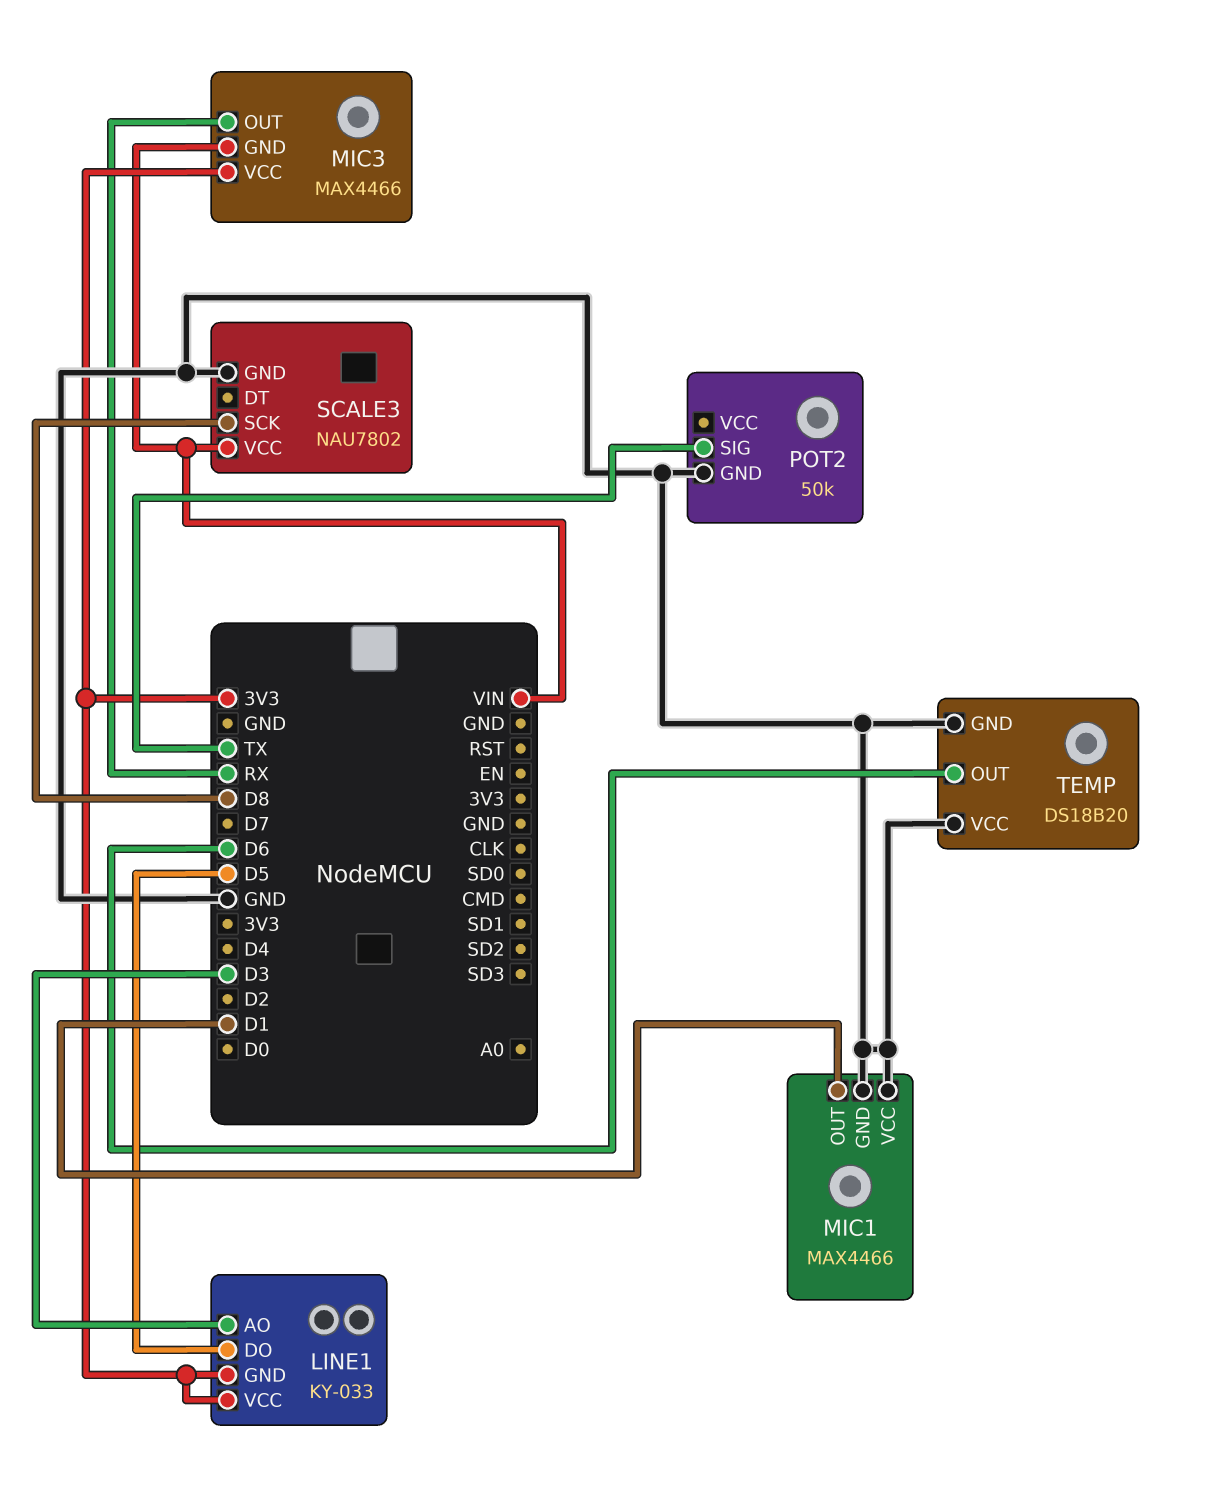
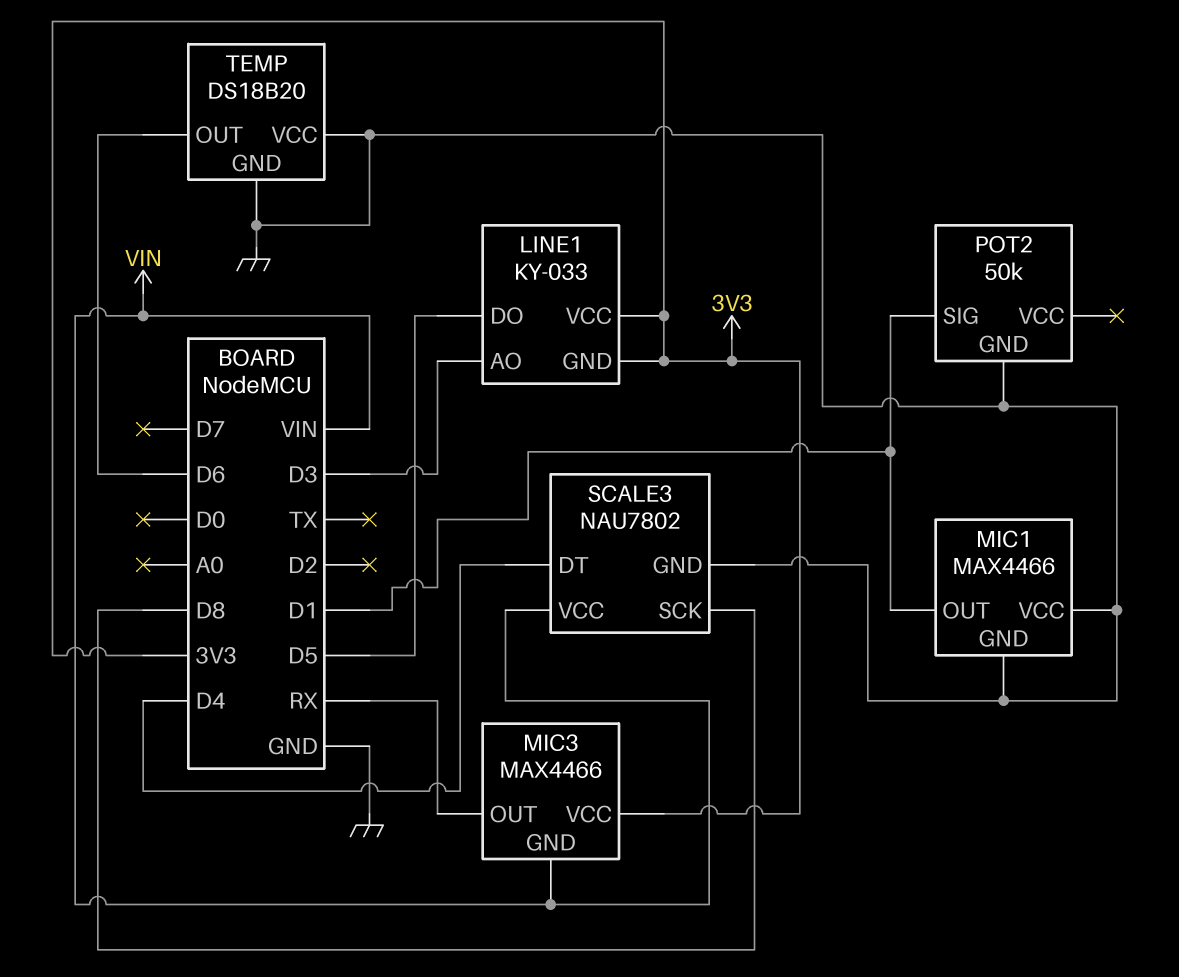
POT2 pin SIG: TX -> D1
SCALE3 pin DT: none -> D4

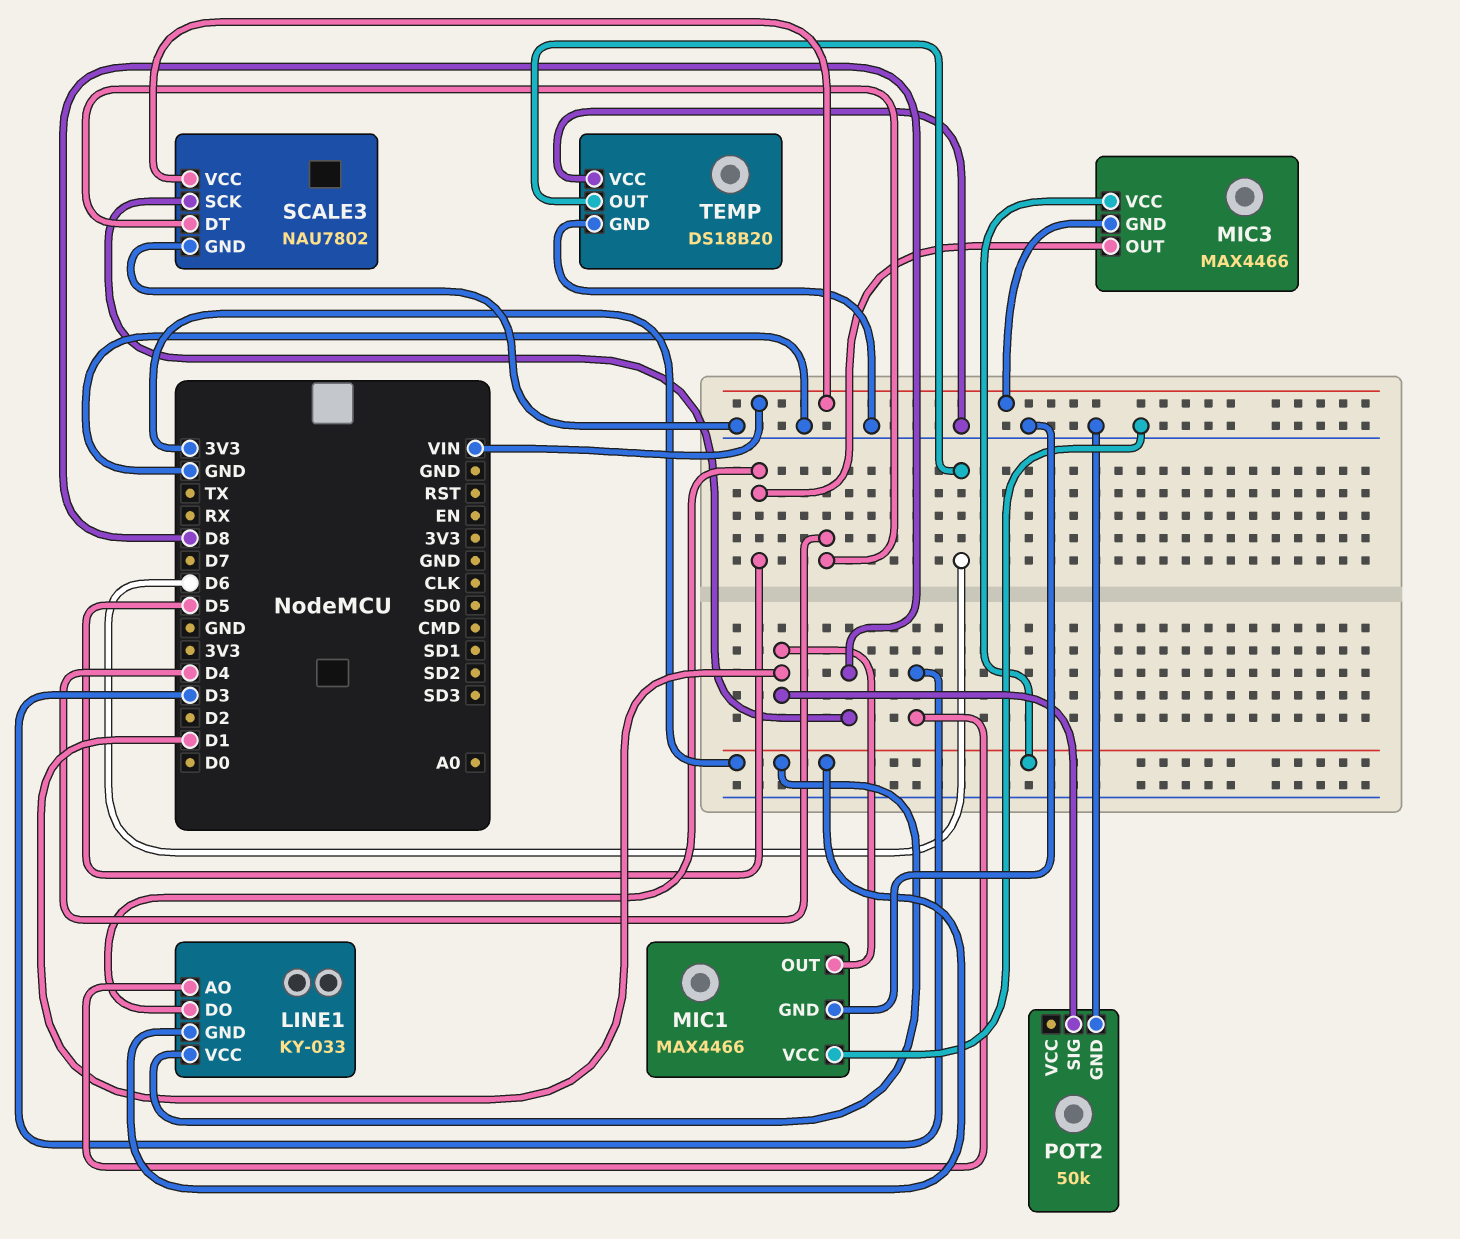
MIC3 pin OUT: RX -> D5

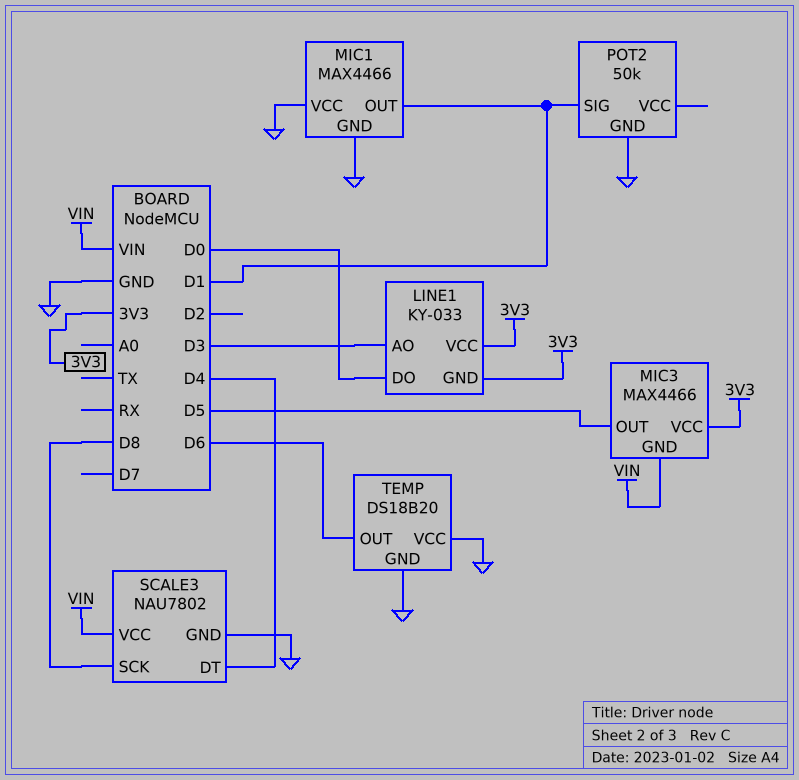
LINE1 pin DO: D5 -> D0

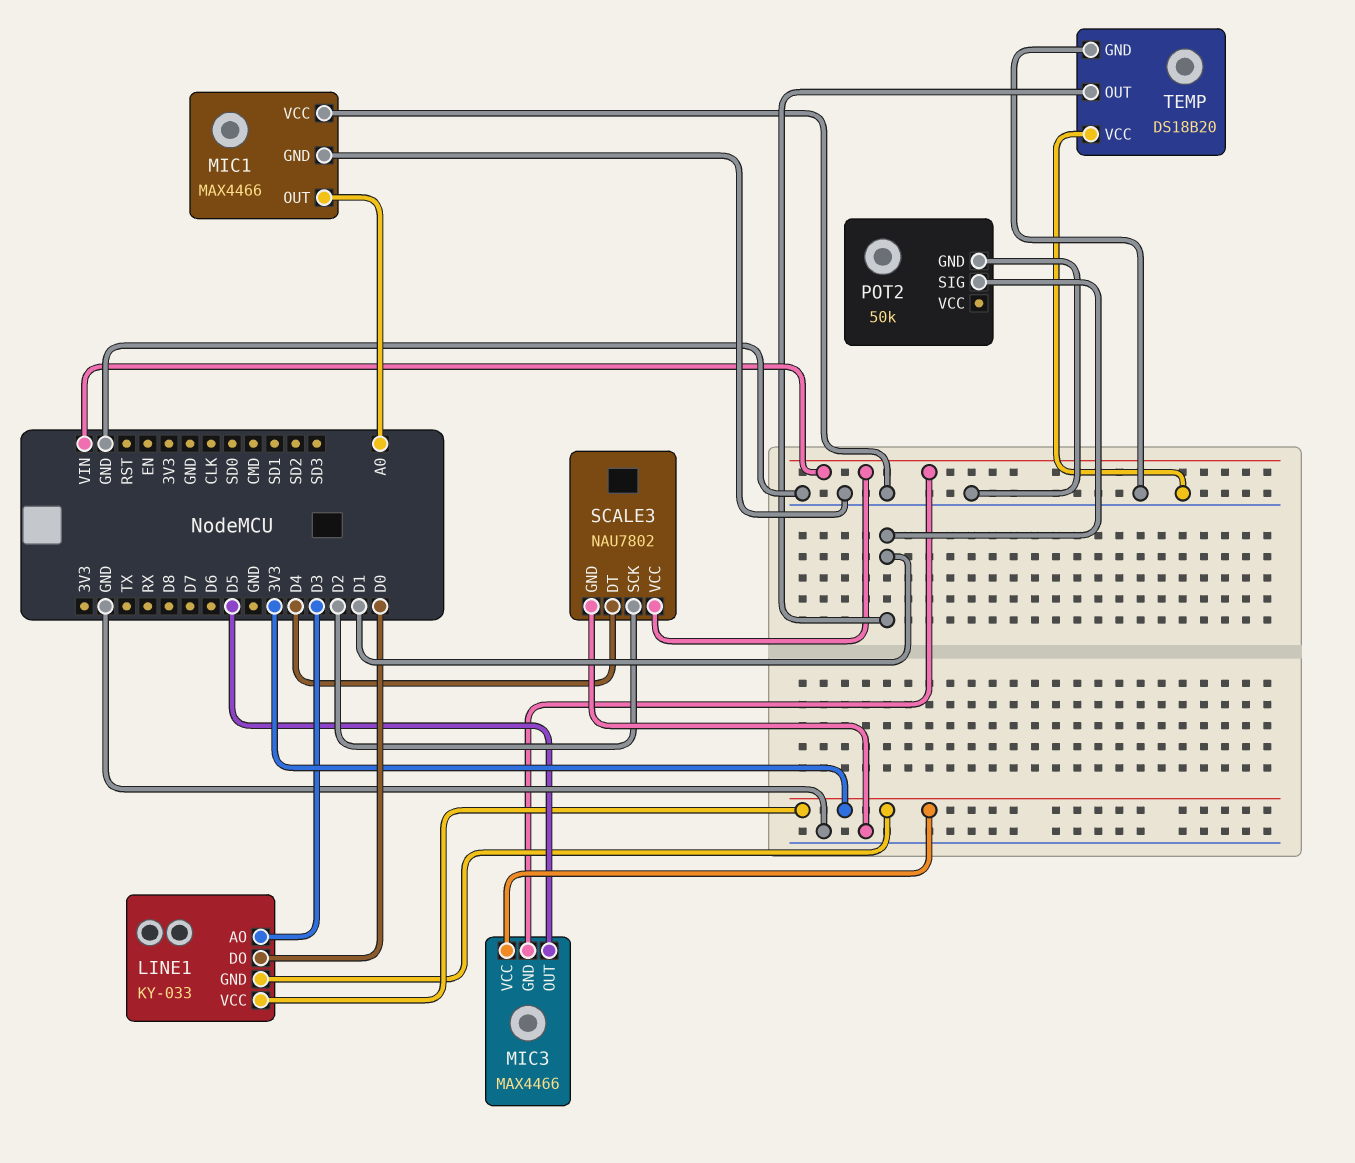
MIC1 pin OUT: D1 -> A0
SCALE3 pin SCK: D8 -> D2
TEMP pin OUT: D6 -> D1

